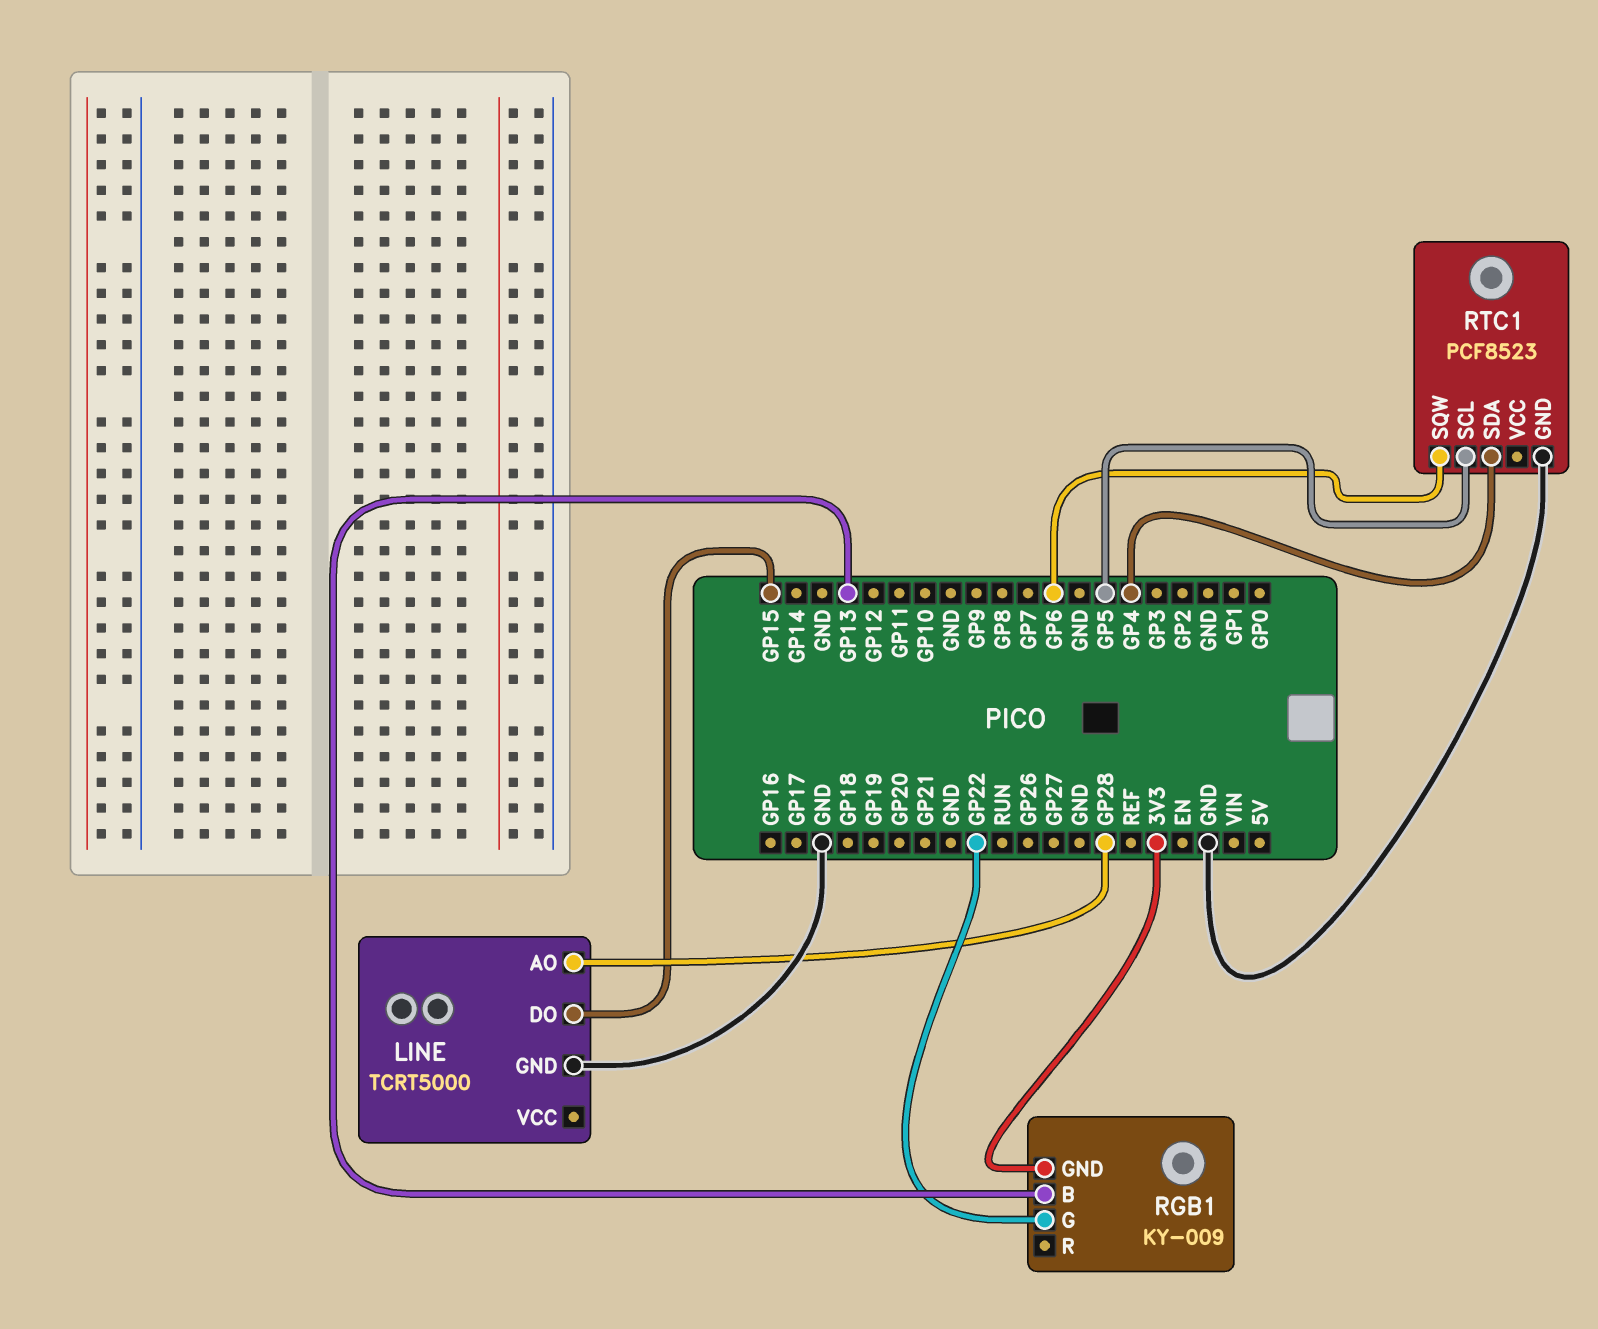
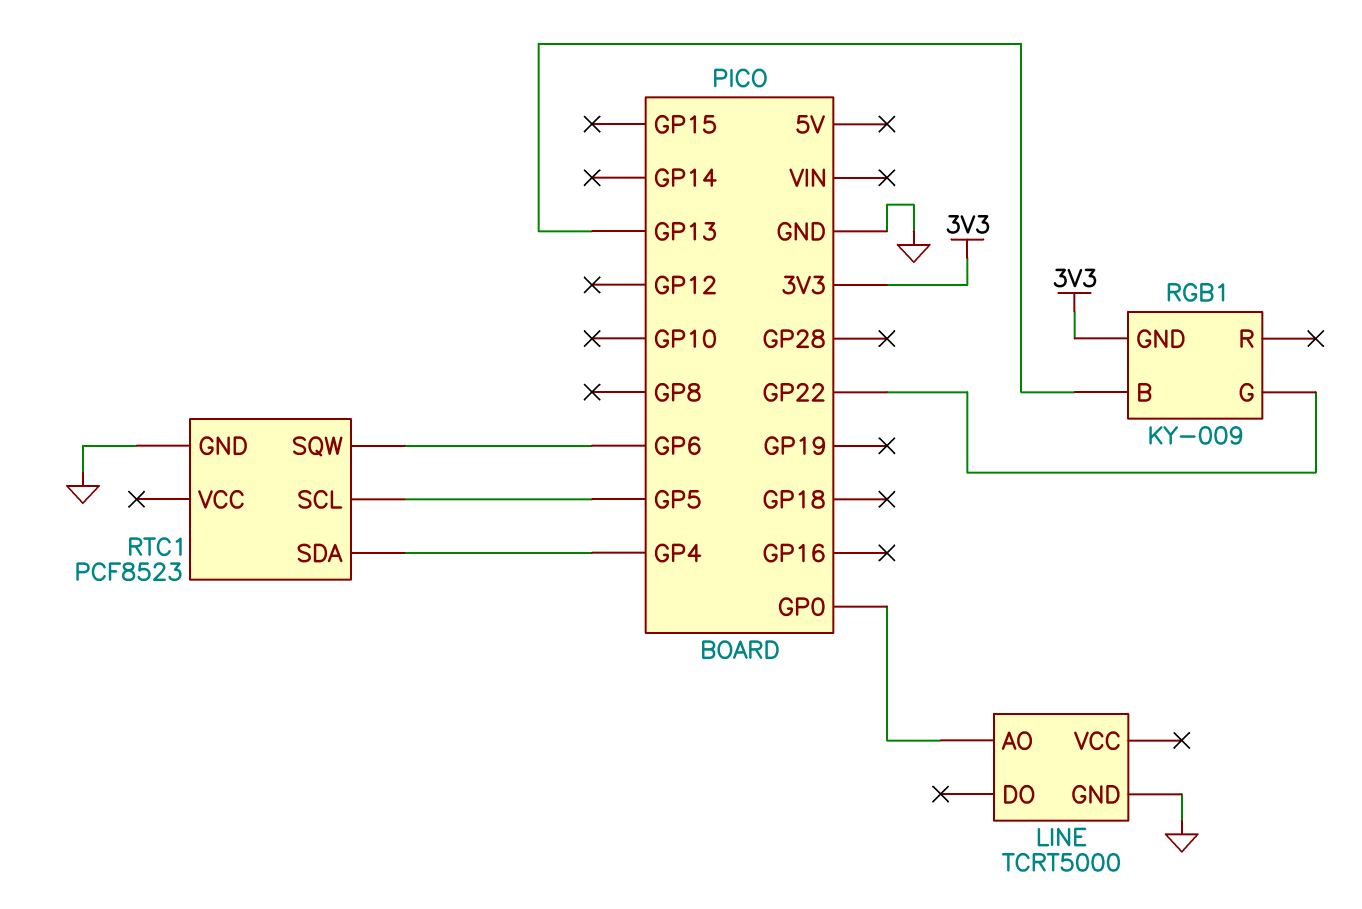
LINE pin AO: GP28 -> GP0
LINE pin DO: GP15 -> none

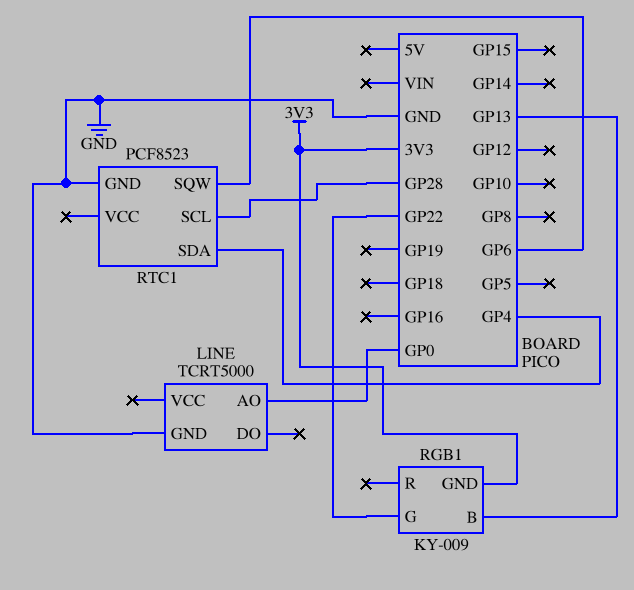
RTC1 pin SCL: GP5 -> GP28

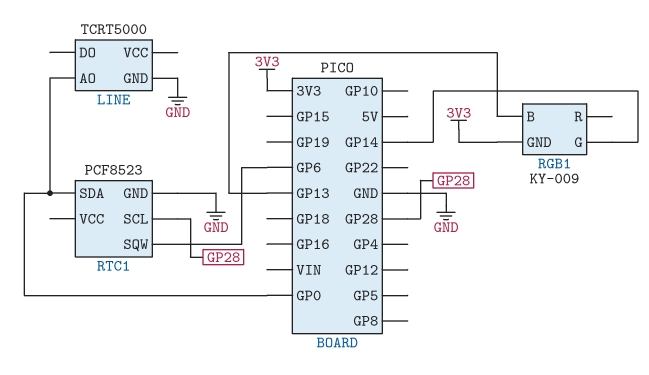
RGB1 pin G: GP22 -> GP14
RTC1 pin SDA: GP4 -> GP0

